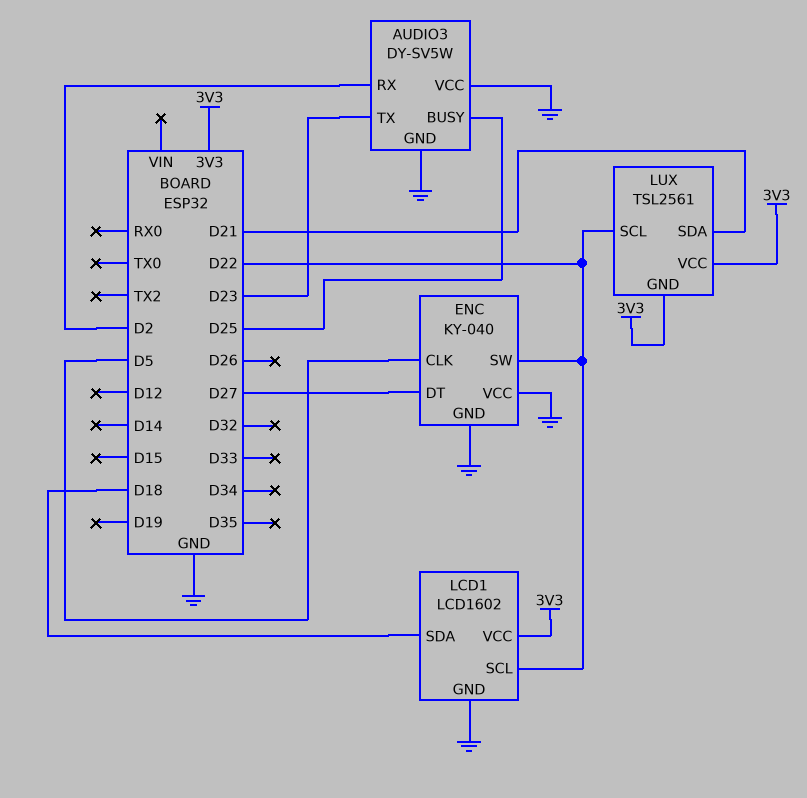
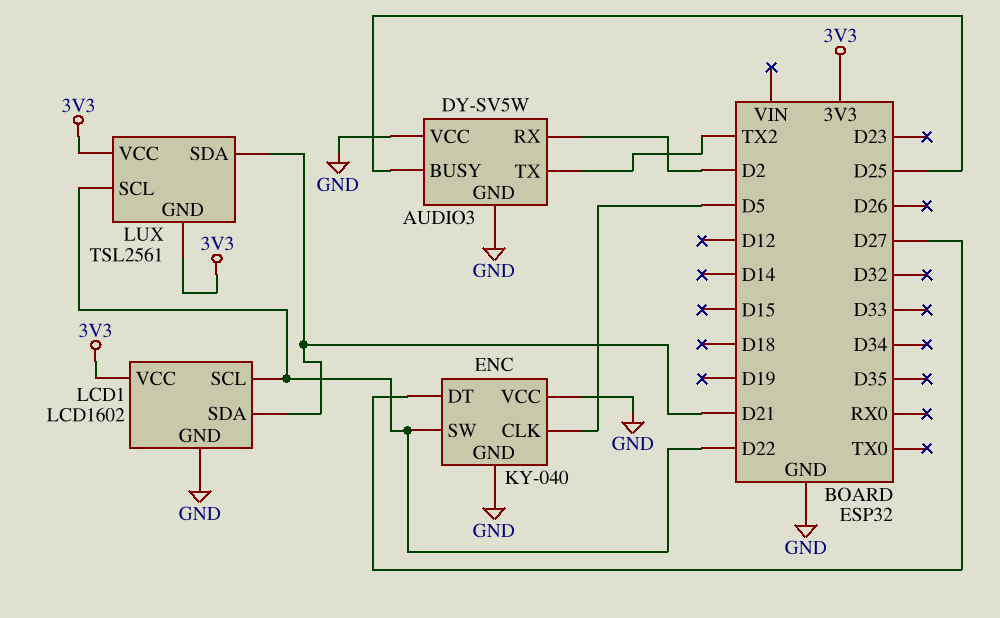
AUDIO3 pin TX: D23 -> TX2
LCD1 pin SDA: D18 -> D21

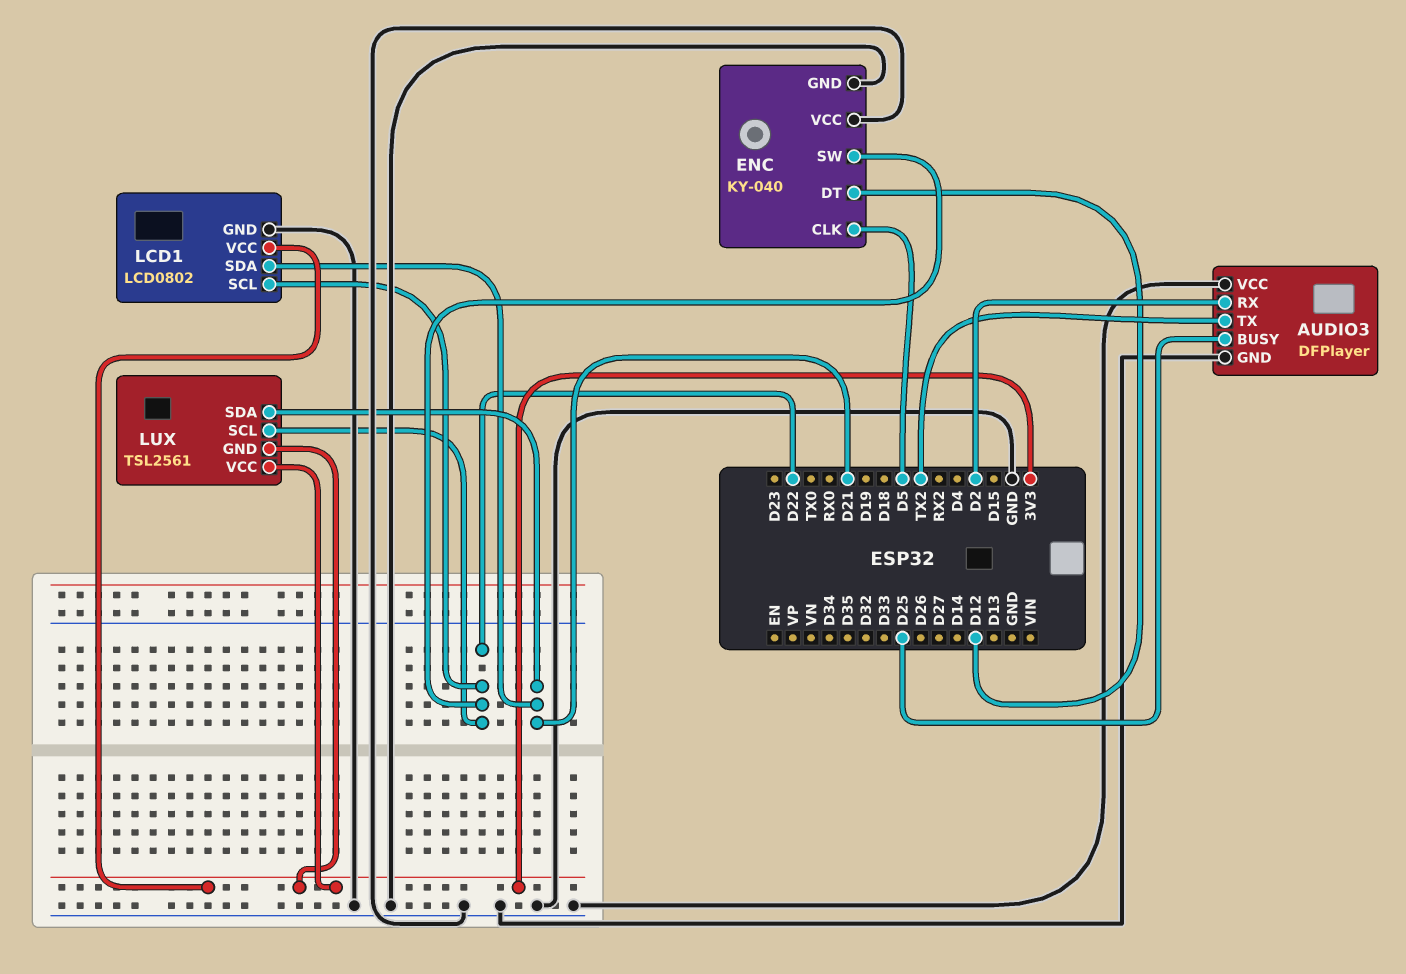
AUDIO3: DY-SV5W -> DFPlayer
ENC pin DT: D27 -> D12
LCD1: LCD1602 -> LCD0802

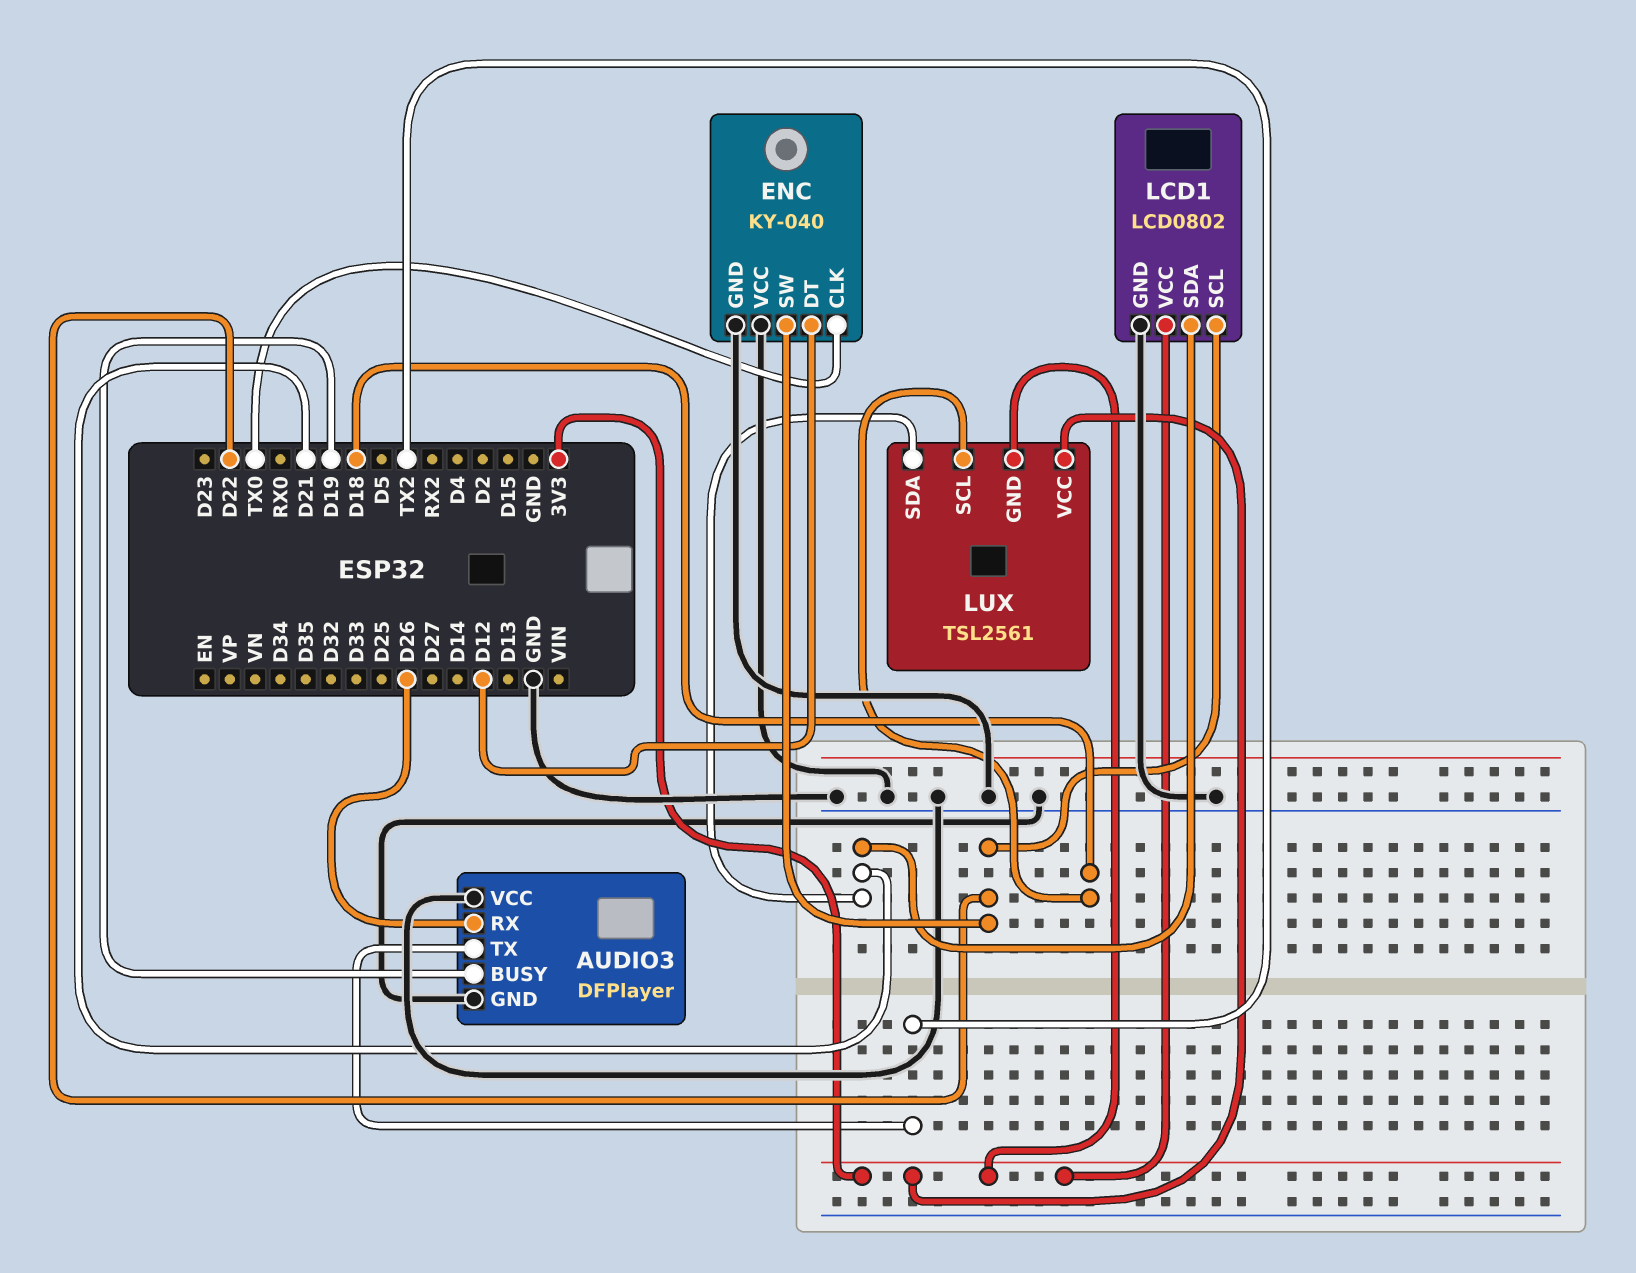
AUDIO3 pin BUSY: D25 -> D19
AUDIO3 pin RX: D2 -> D26
ENC pin CLK: D5 -> TX0
LUX pin SCL: D22 -> D18

